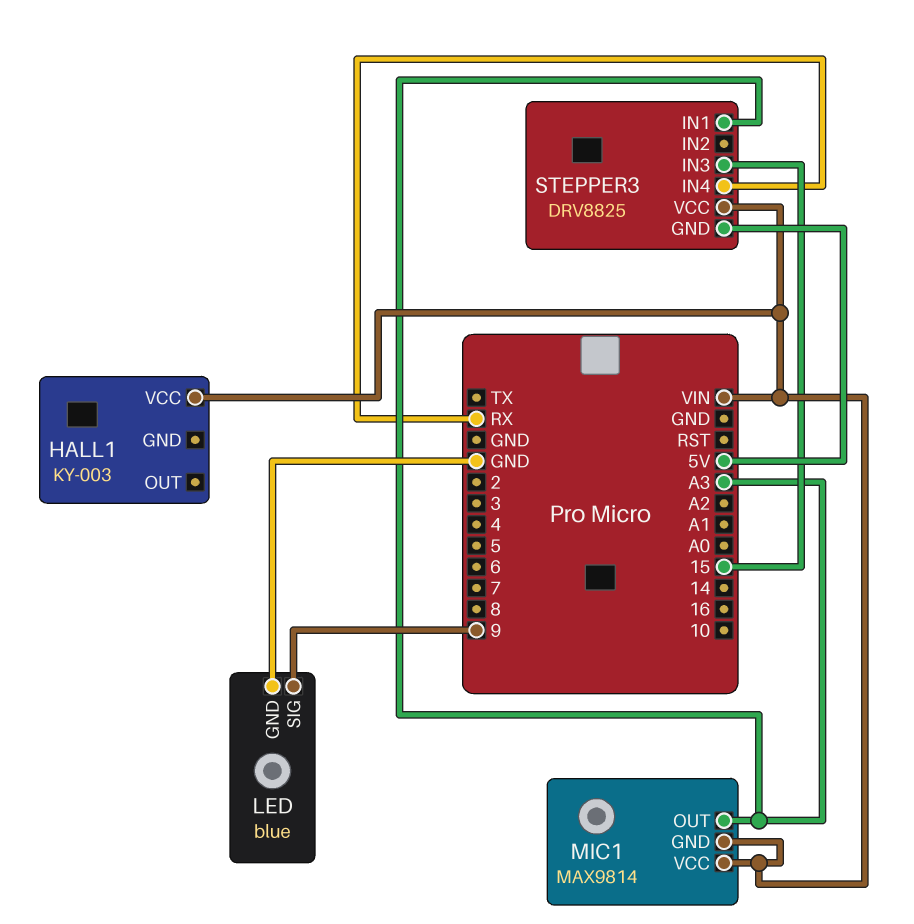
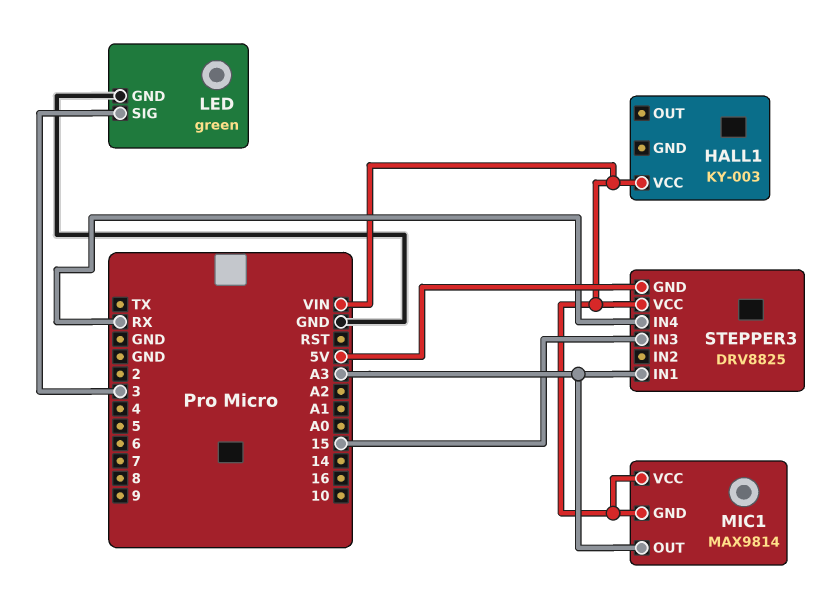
LED: blue -> green
LED pin SIG: 9 -> 3

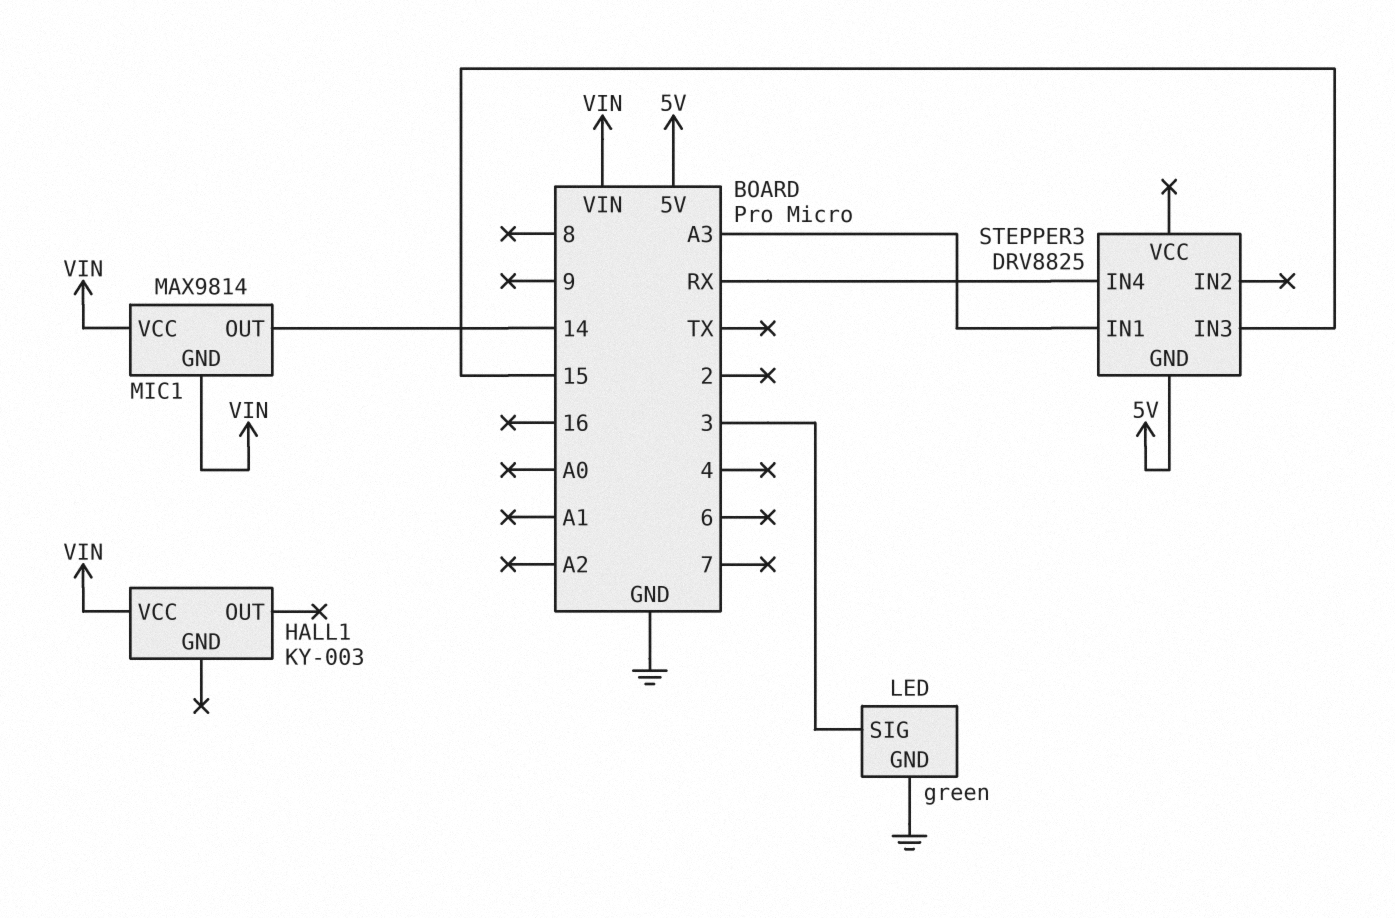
MIC1 pin OUT: A3 -> 14
STEPPER3 pin VCC: VIN -> none

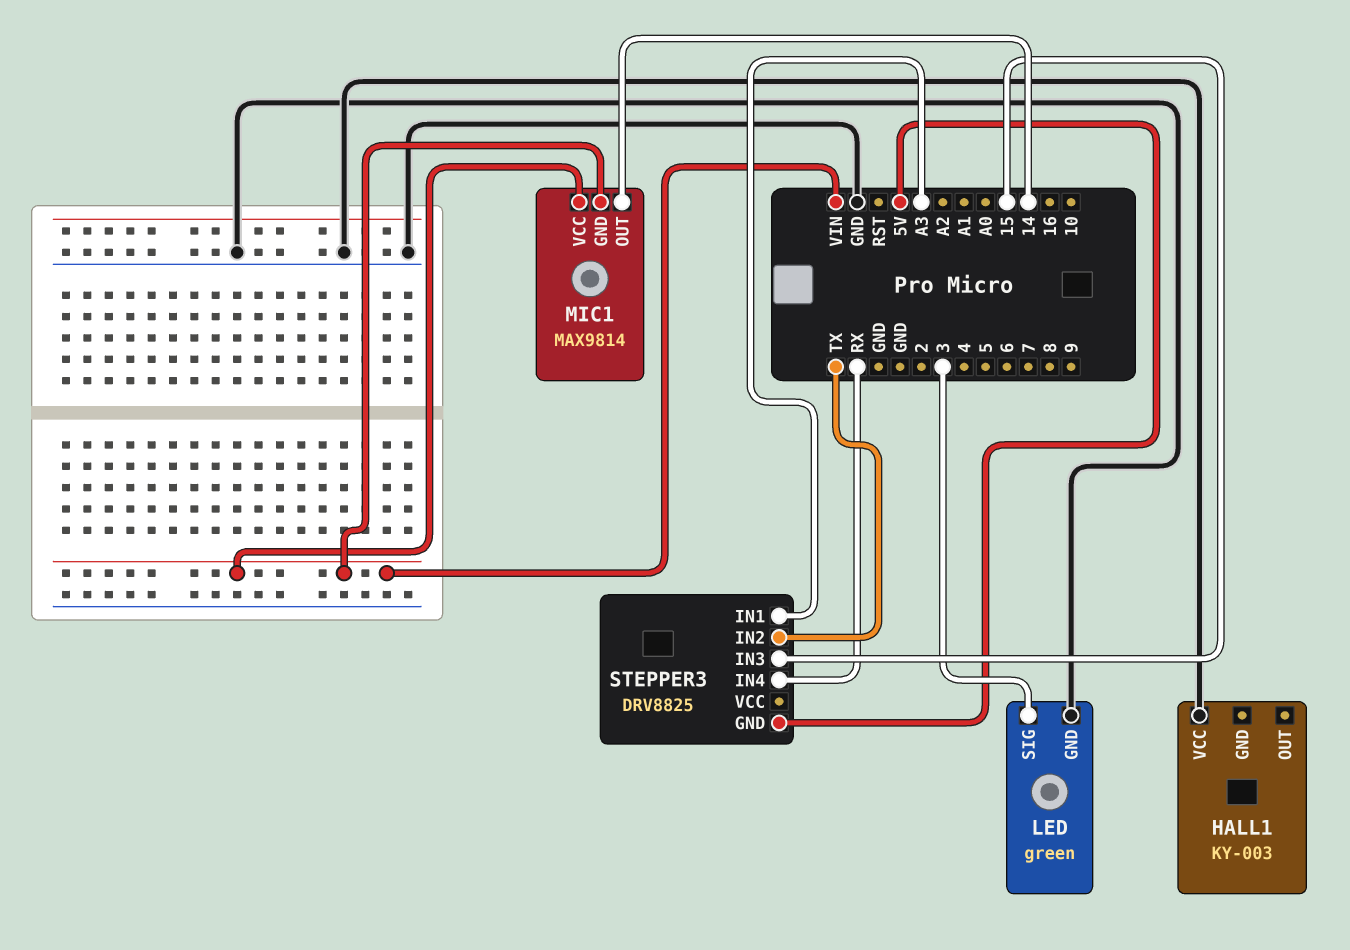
HALL1 pin VCC: VIN -> GND
STEPPER3 pin IN2: none -> TX

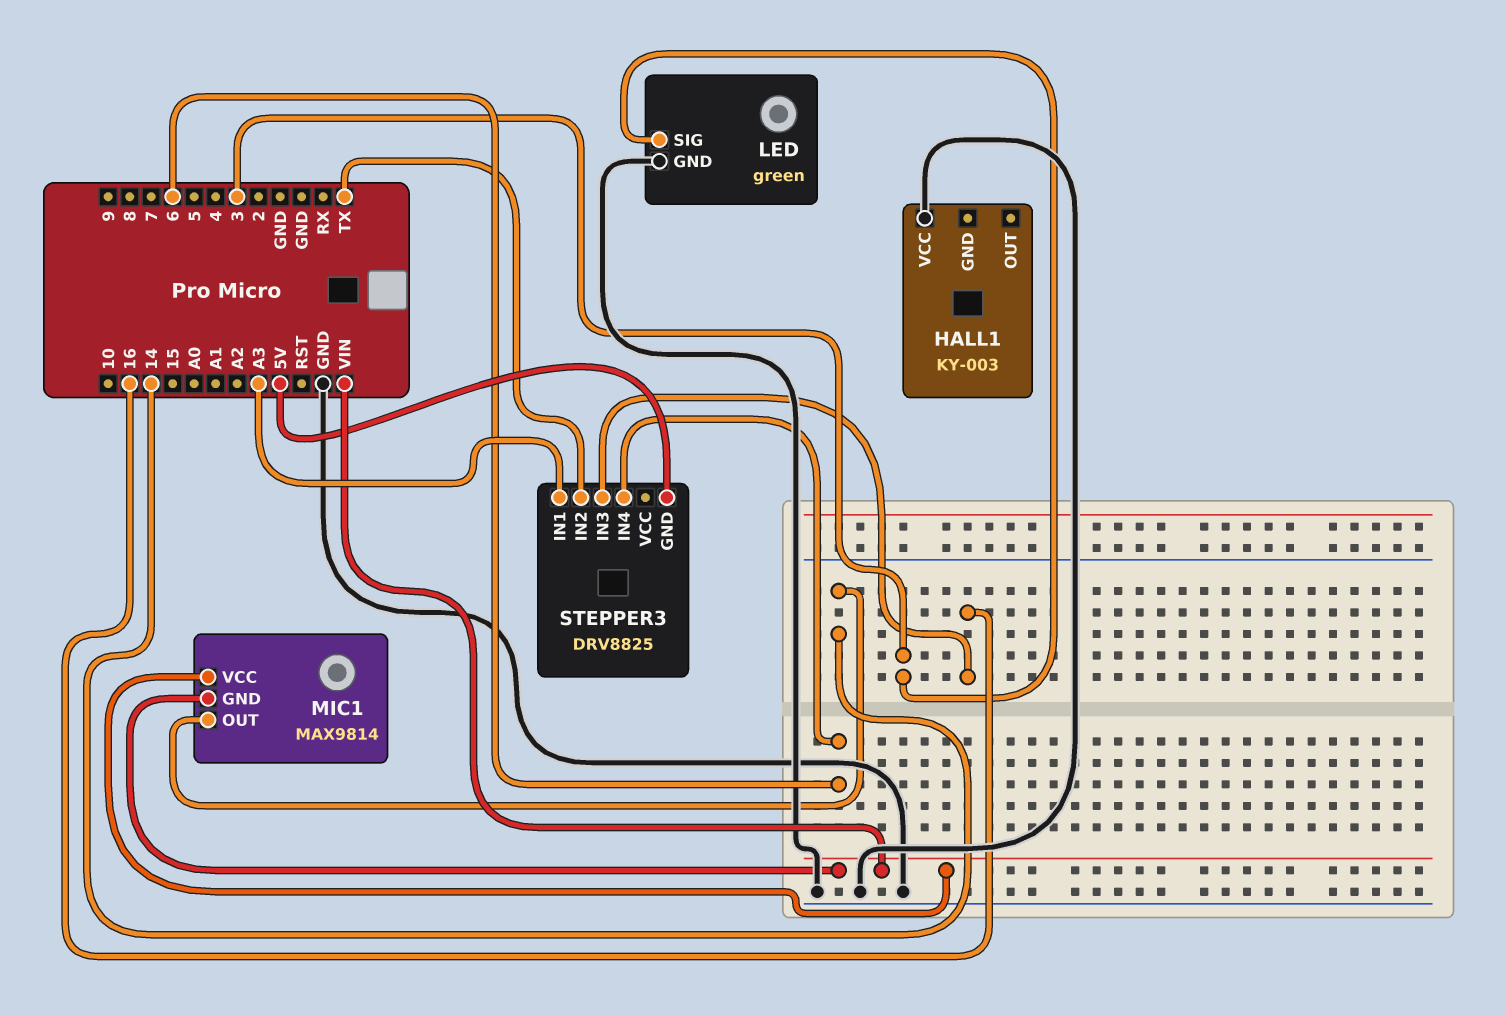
STEPPER3 pin IN3: 15 -> 16
STEPPER3 pin IN4: RX -> 6

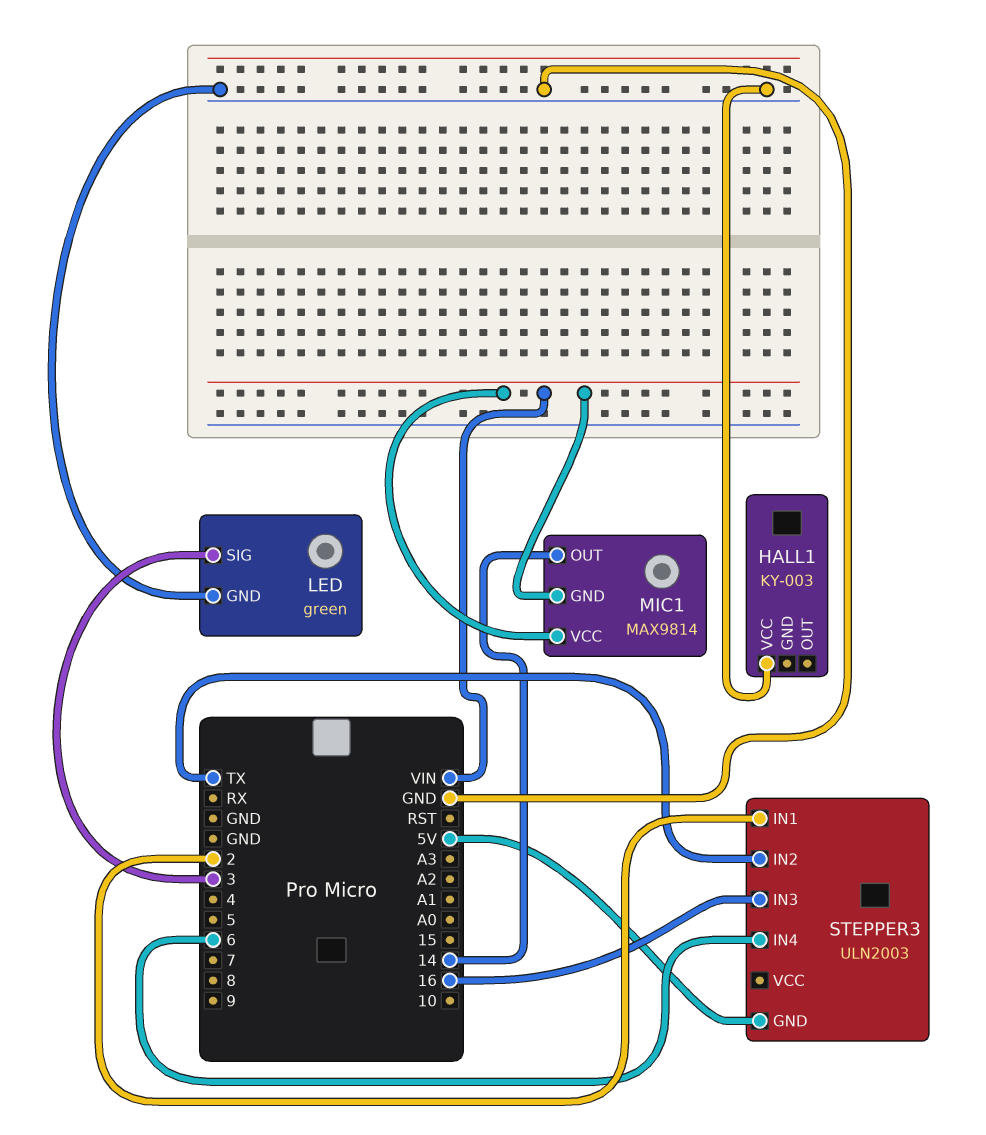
STEPPER3: DRV8825 -> ULN2003
STEPPER3 pin IN1: A3 -> 2

